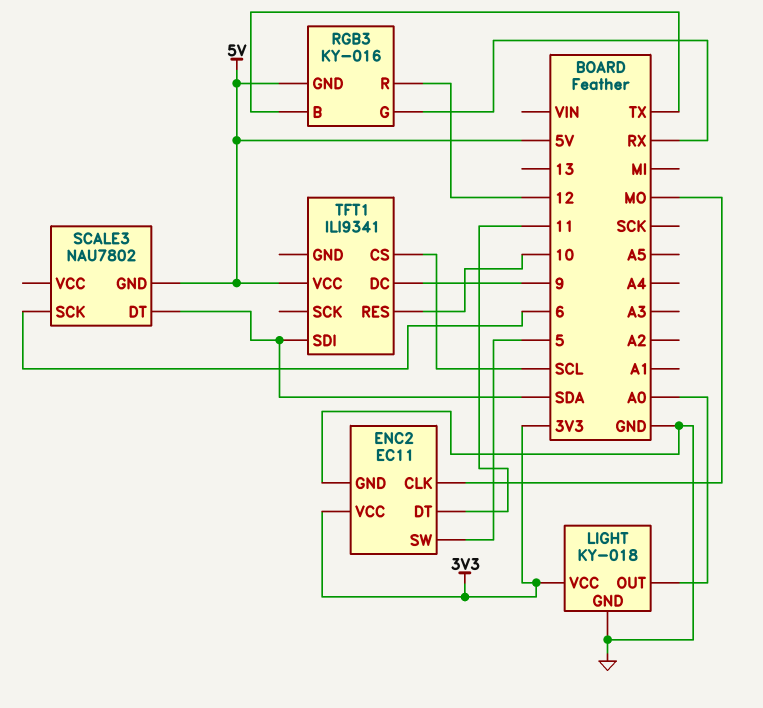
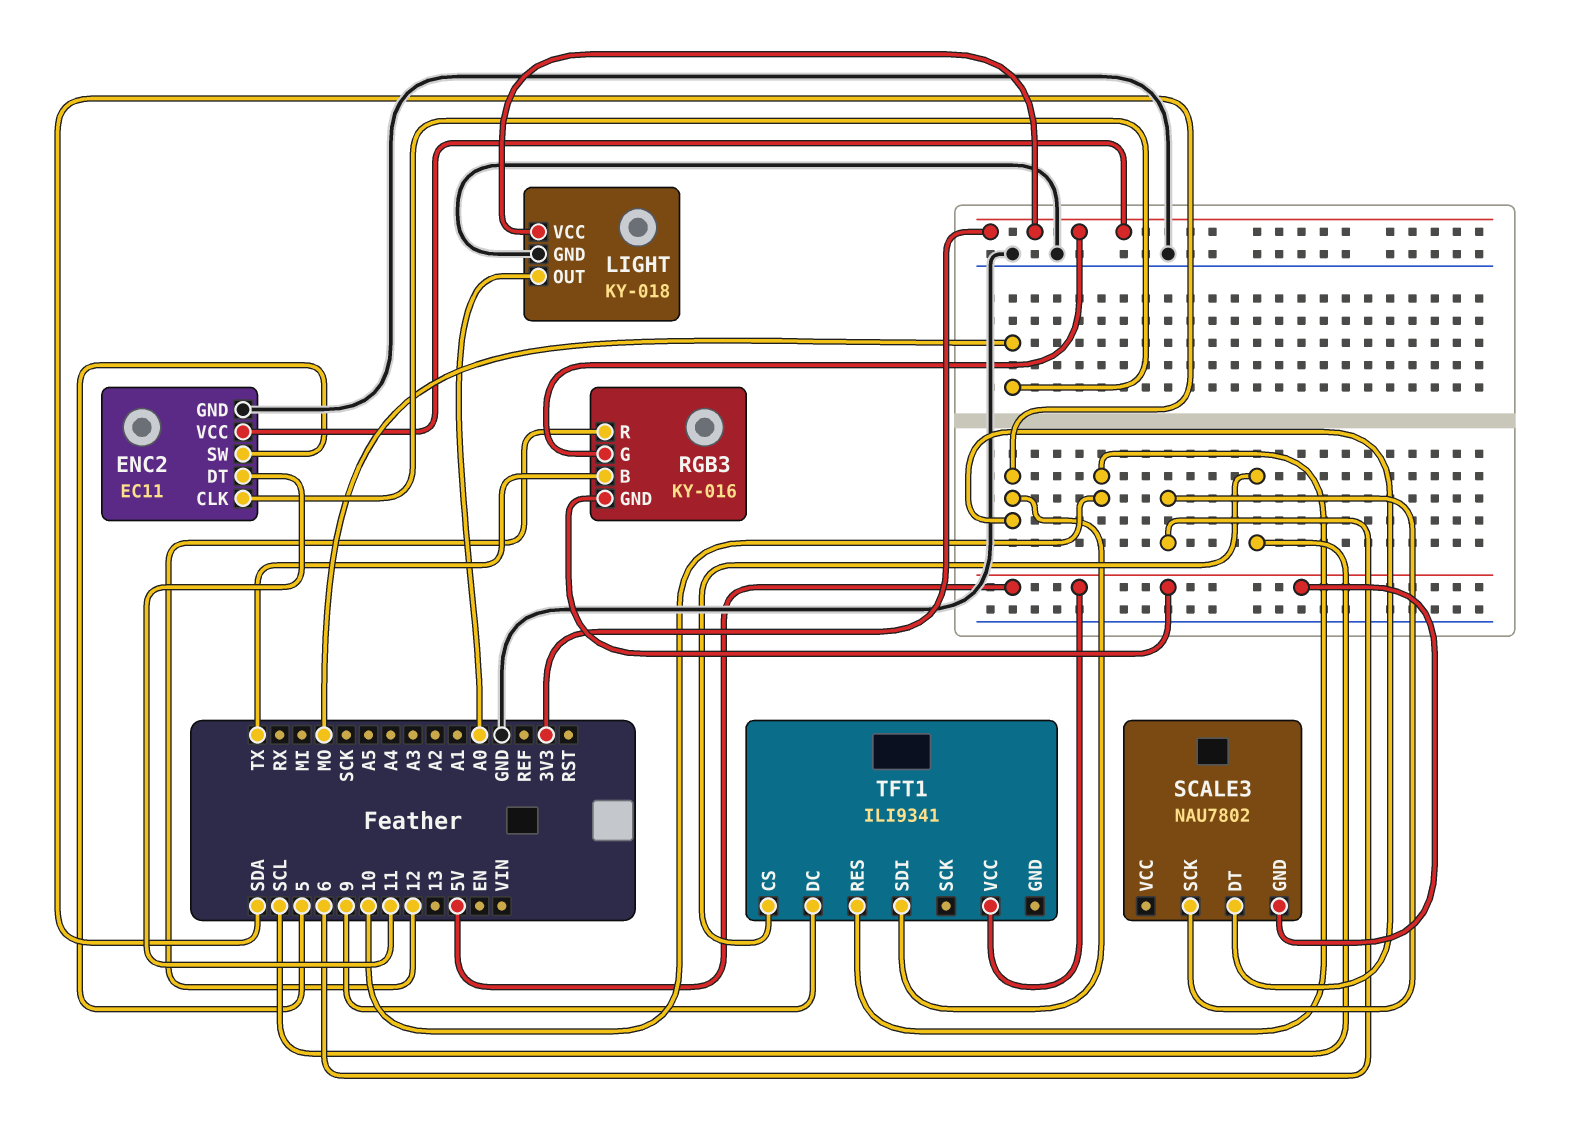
RGB3 pin G: RX -> 3V3

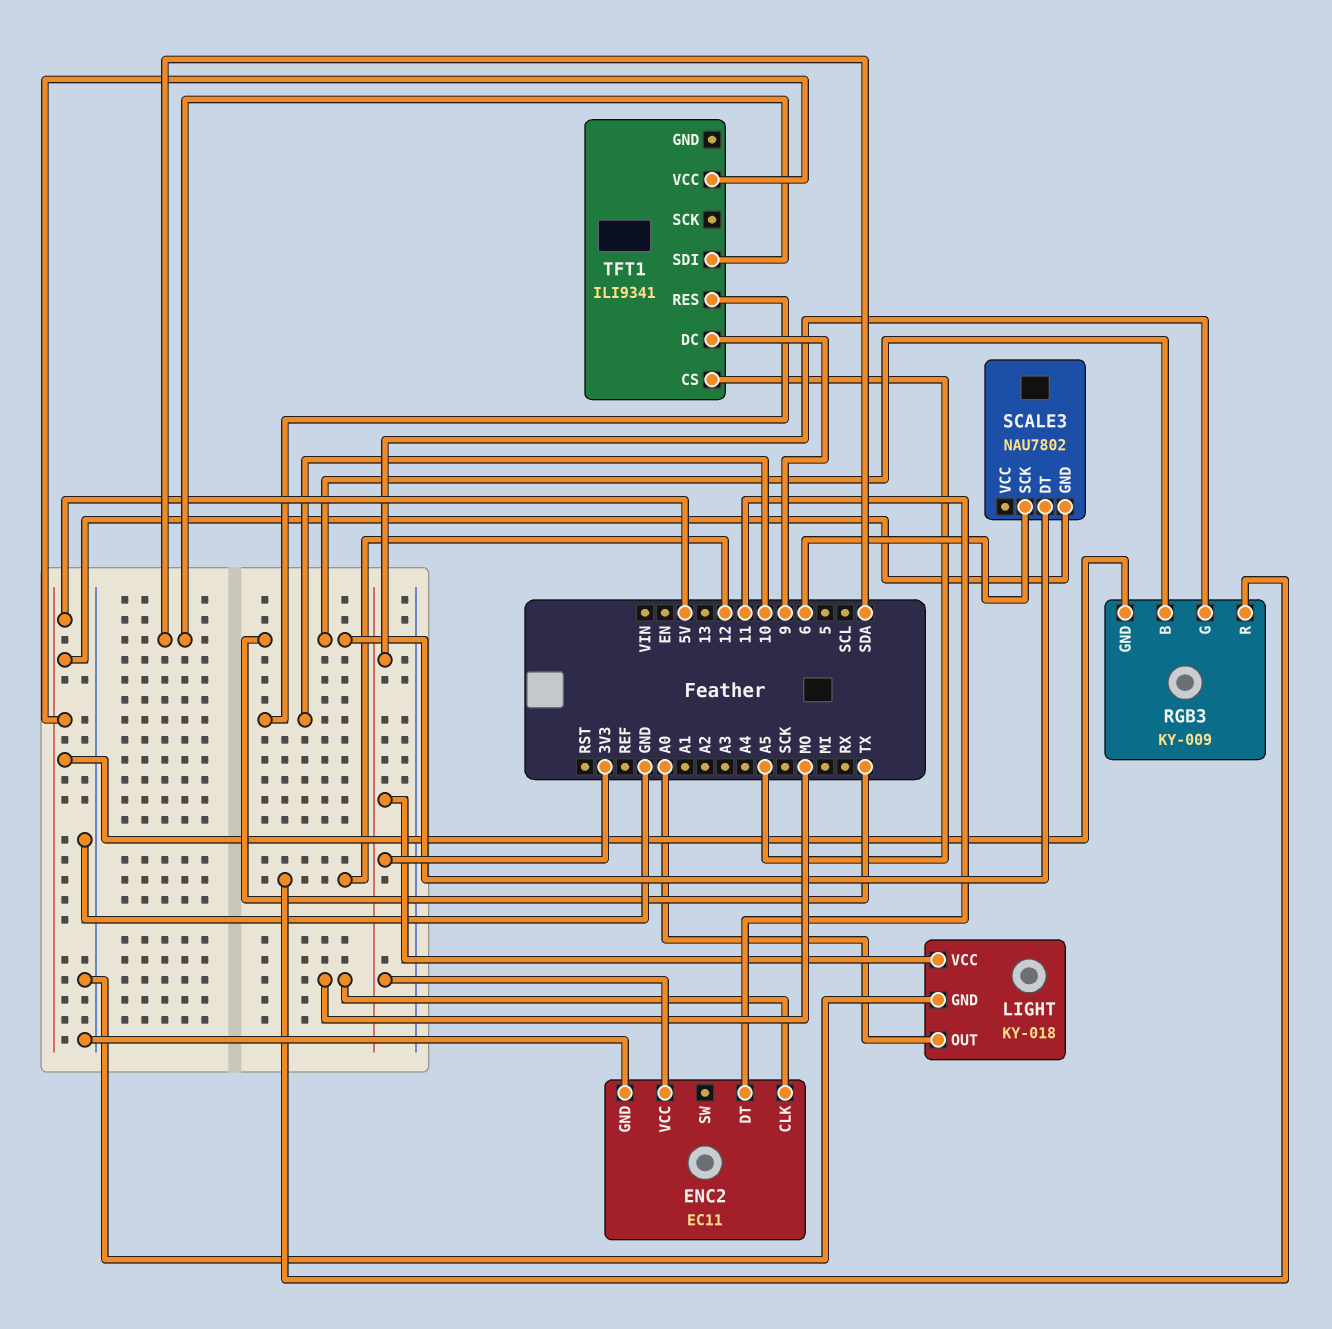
ENC2 pin SW: 5 -> none
RGB3: KY-016 -> KY-009
SCALE3 pin DT: SDA -> TX
TFT1 pin CS: SCL -> A5

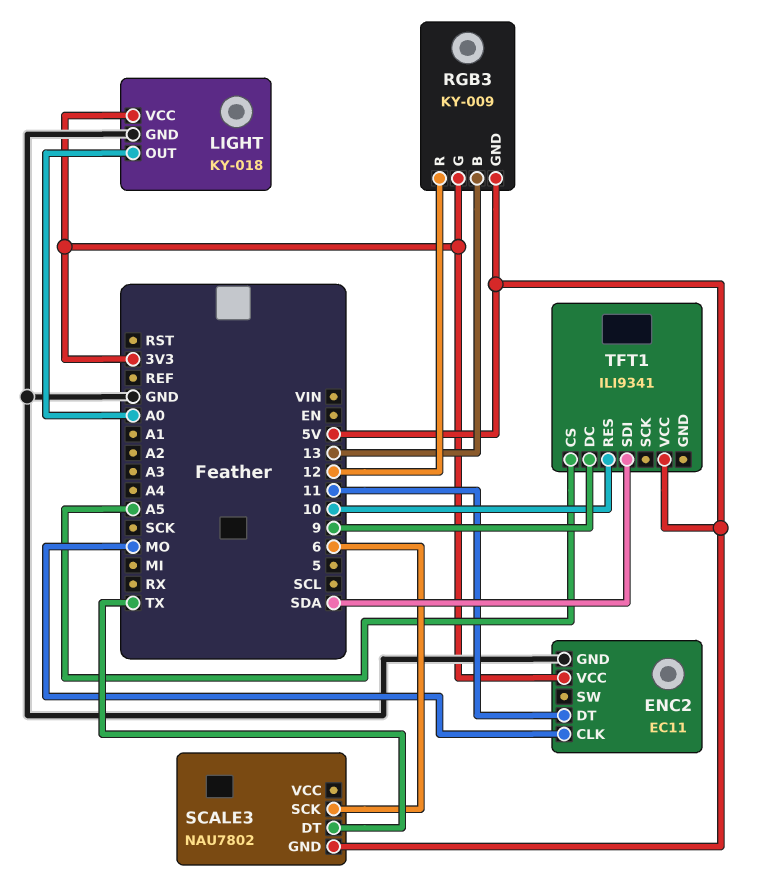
RGB3 pin B: TX -> 13

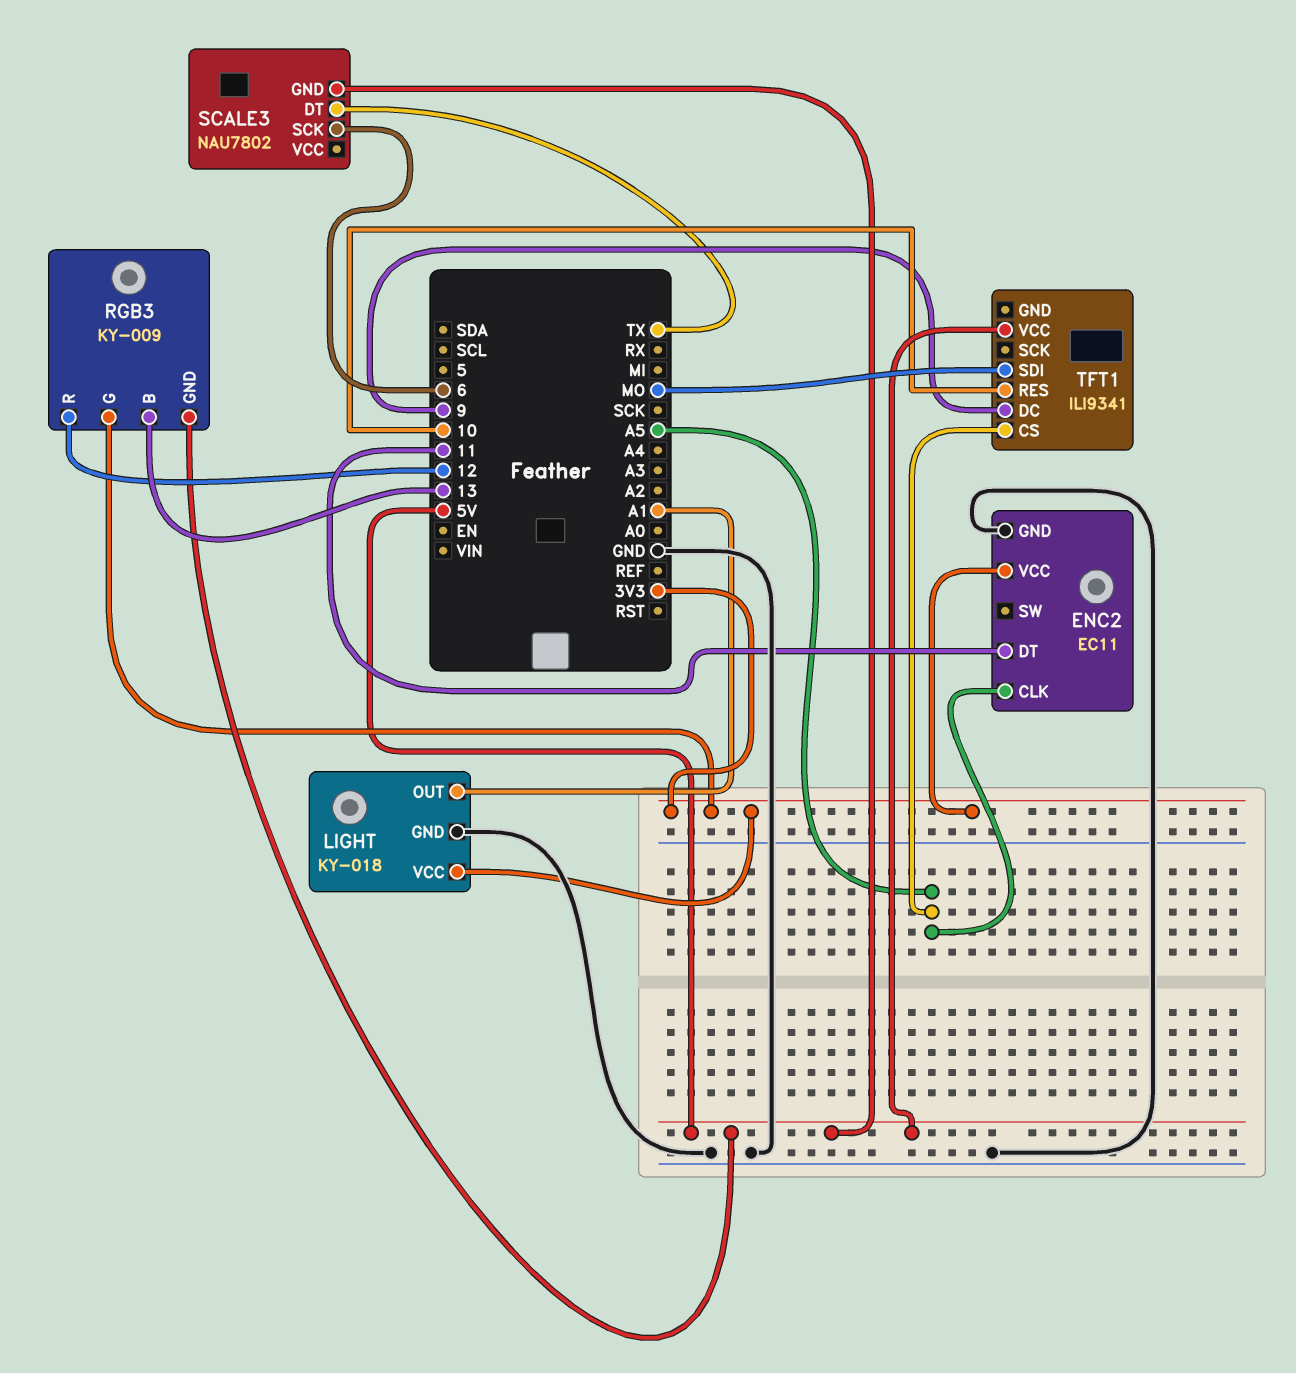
ENC2 pin CLK: MO -> A5
LIGHT pin OUT: A0 -> A1
TFT1 pin SDI: SDA -> MO

